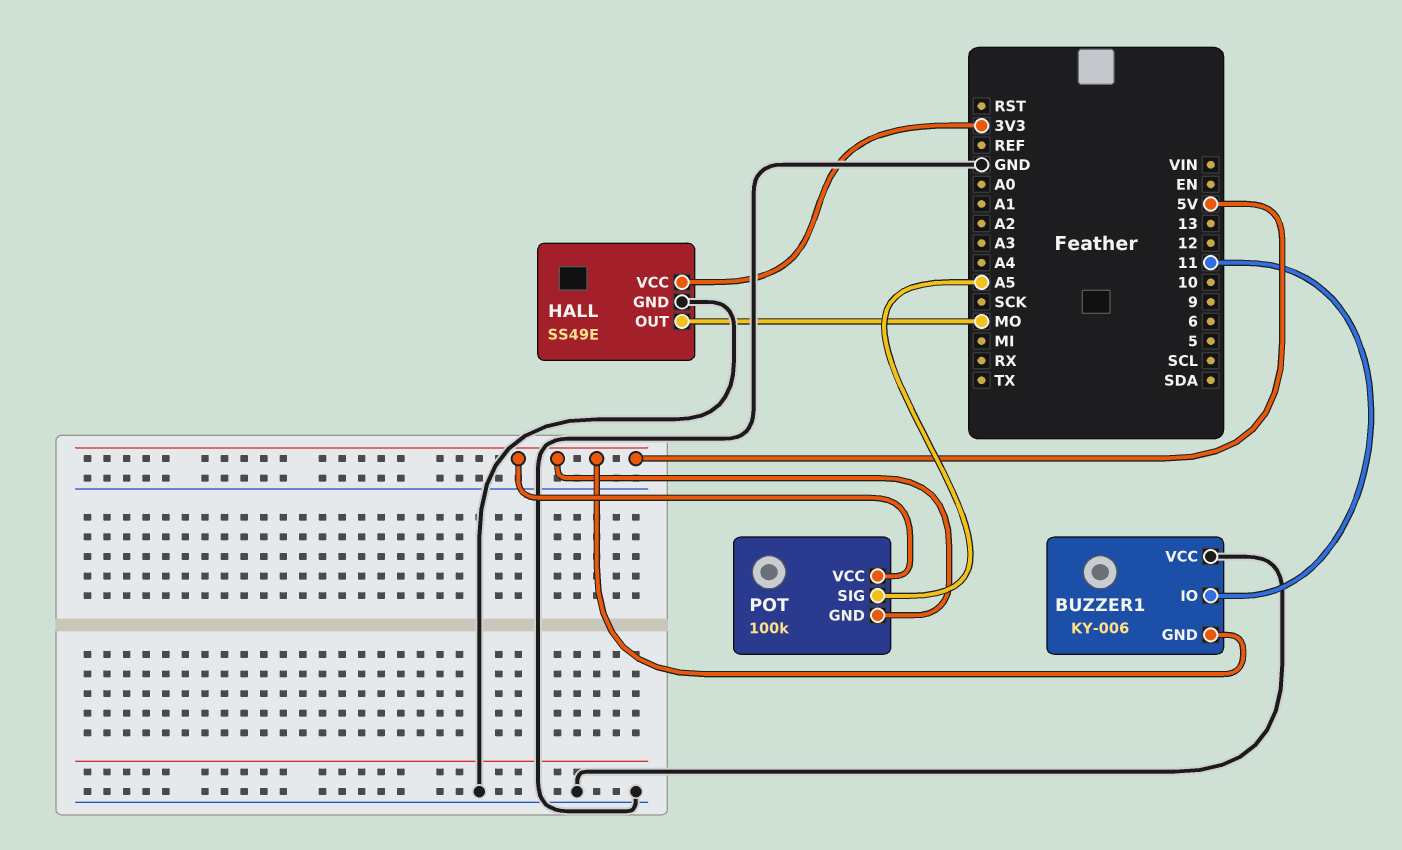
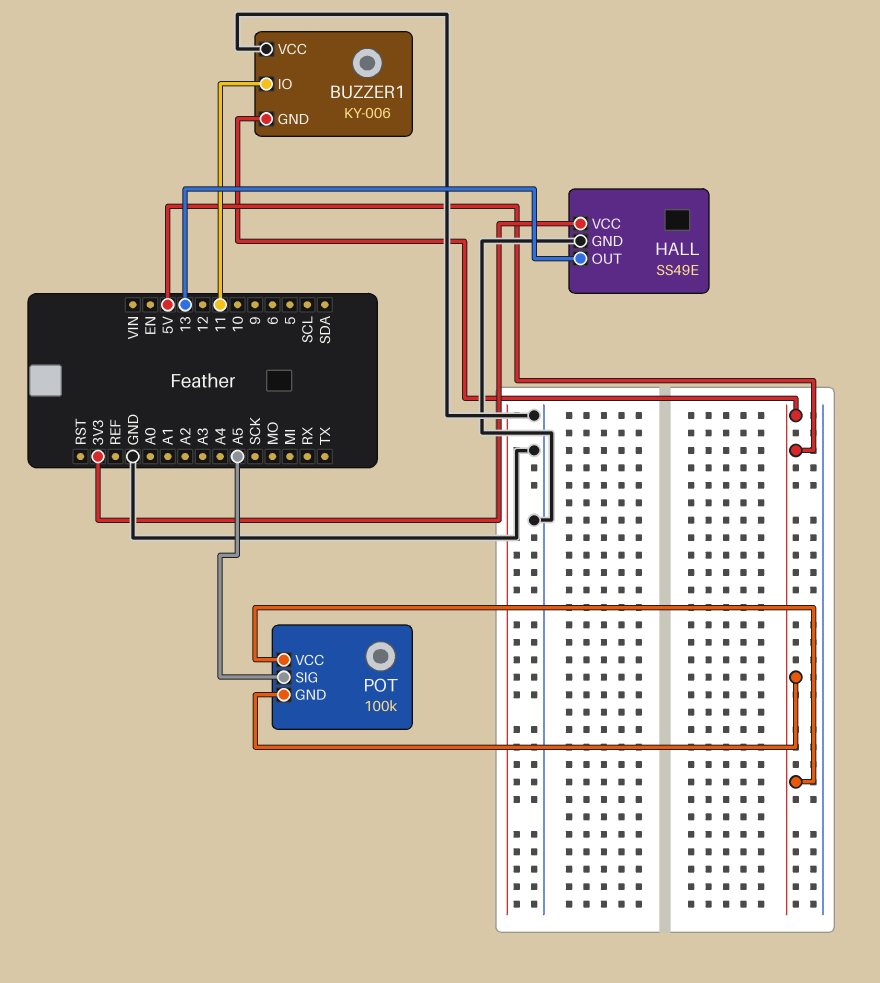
HALL pin OUT: MO -> 13

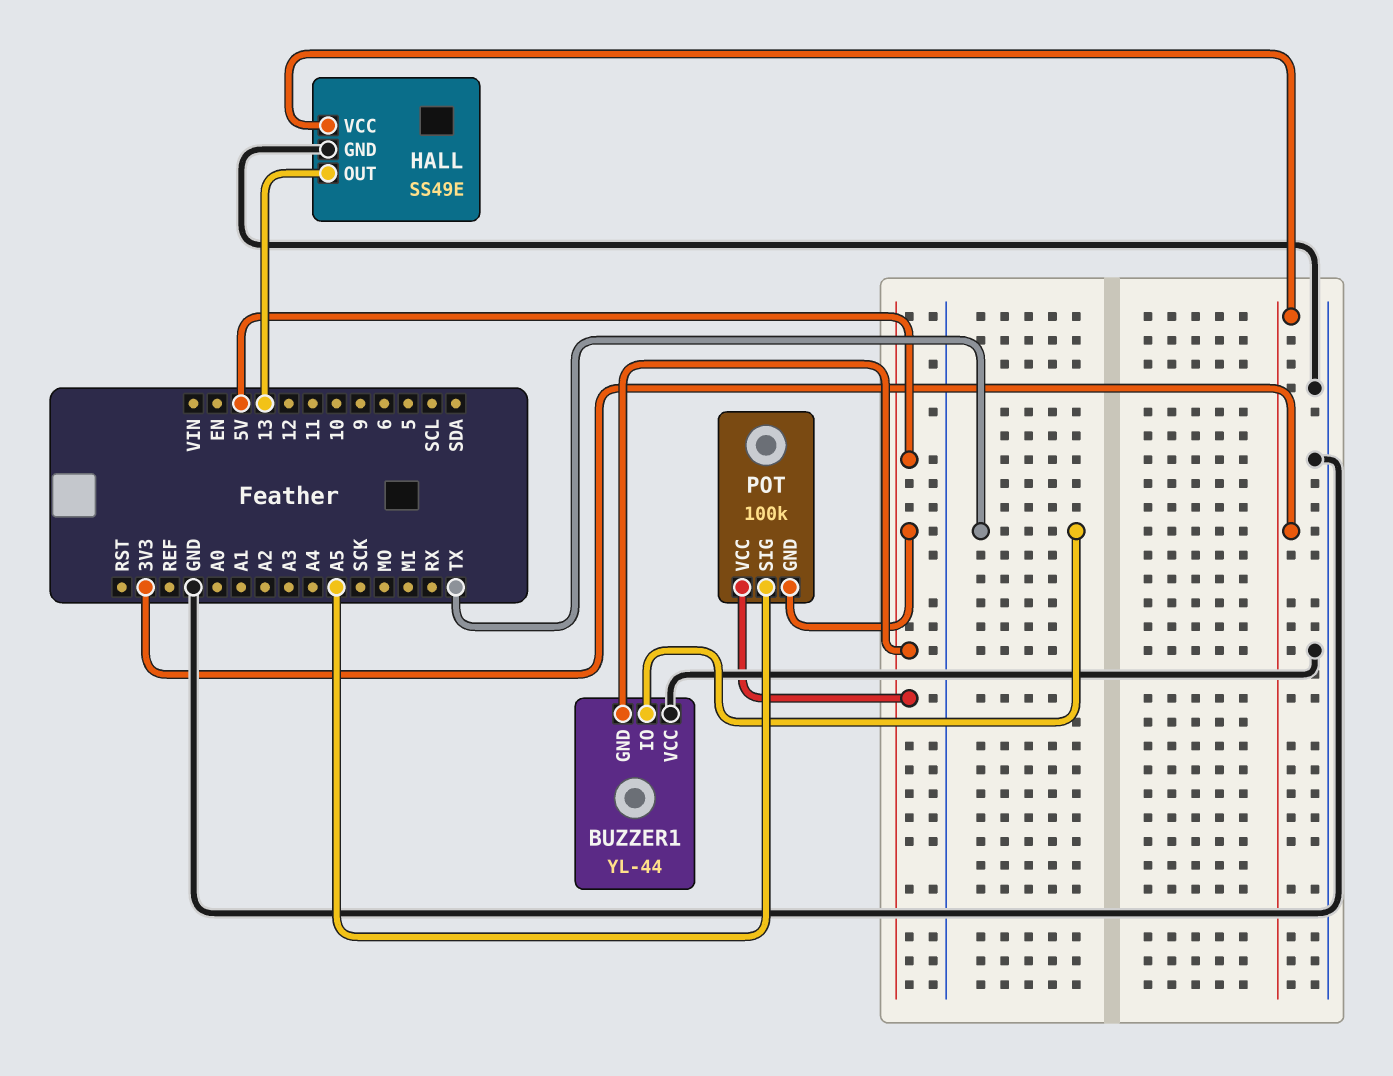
BUZZER1: KY-006 -> YL-44
BUZZER1 pin IO: 11 -> TX

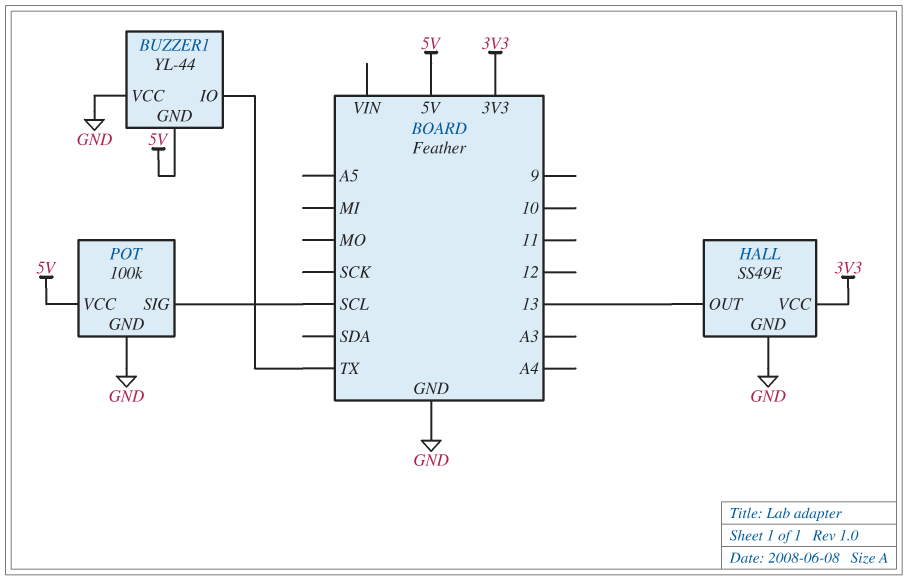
POT pin GND: 5V -> GND
POT pin SIG: A5 -> SCL

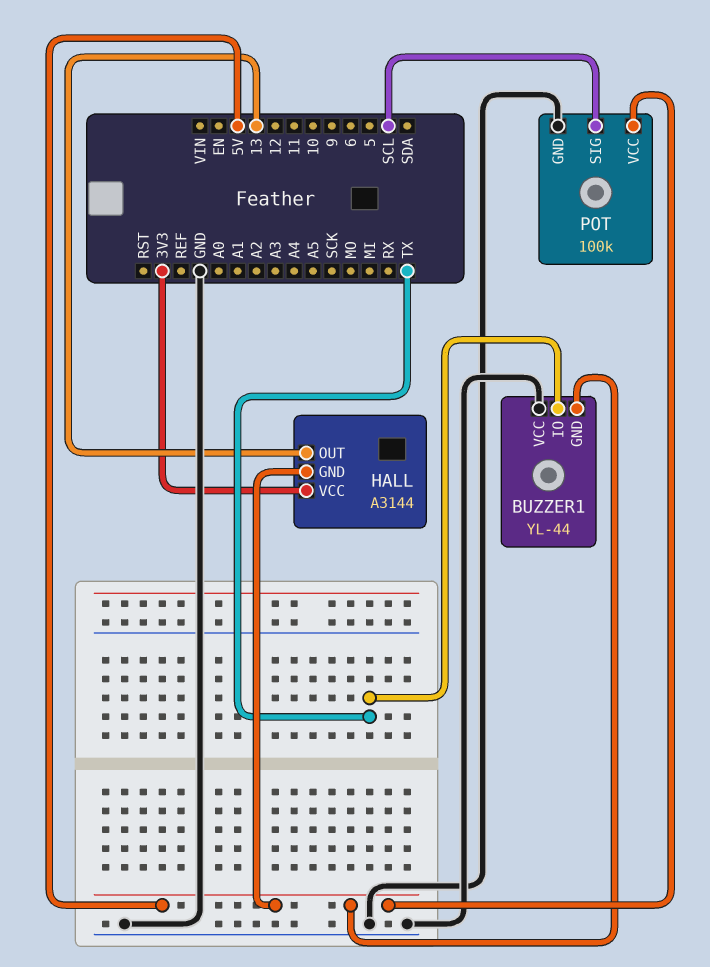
HALL: SS49E -> A3144
HALL pin GND: GND -> 5V

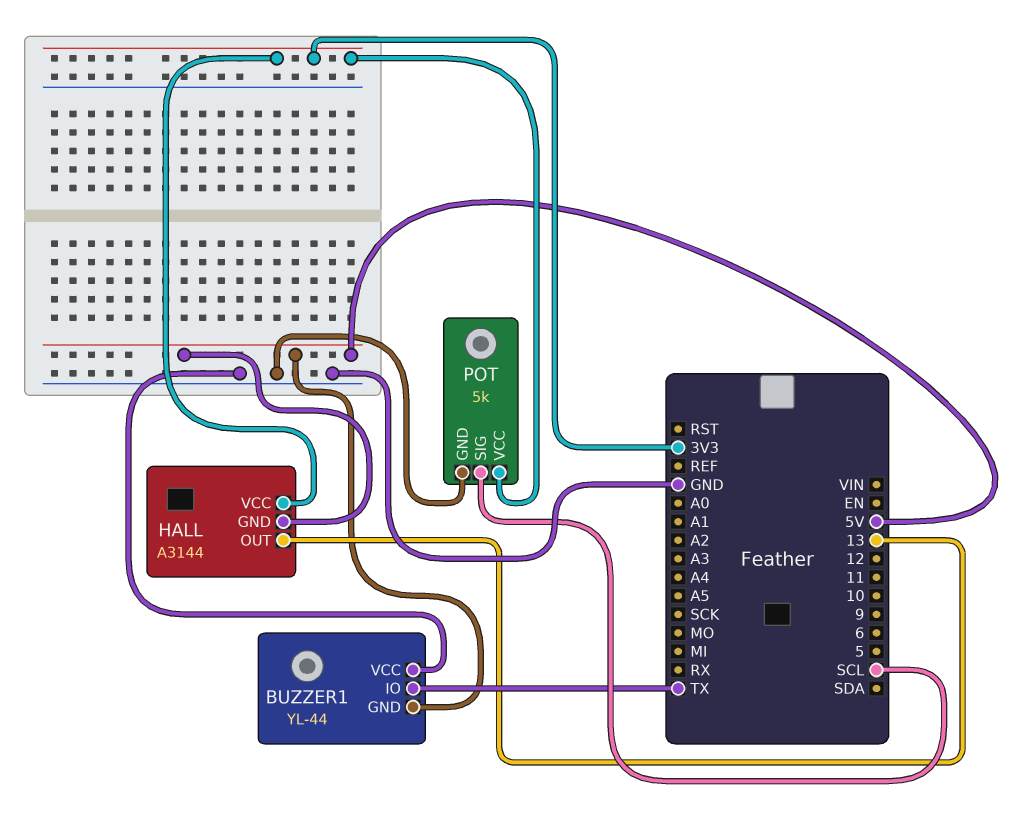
POT: 100k -> 5k
POT pin VCC: 5V -> 3V3

